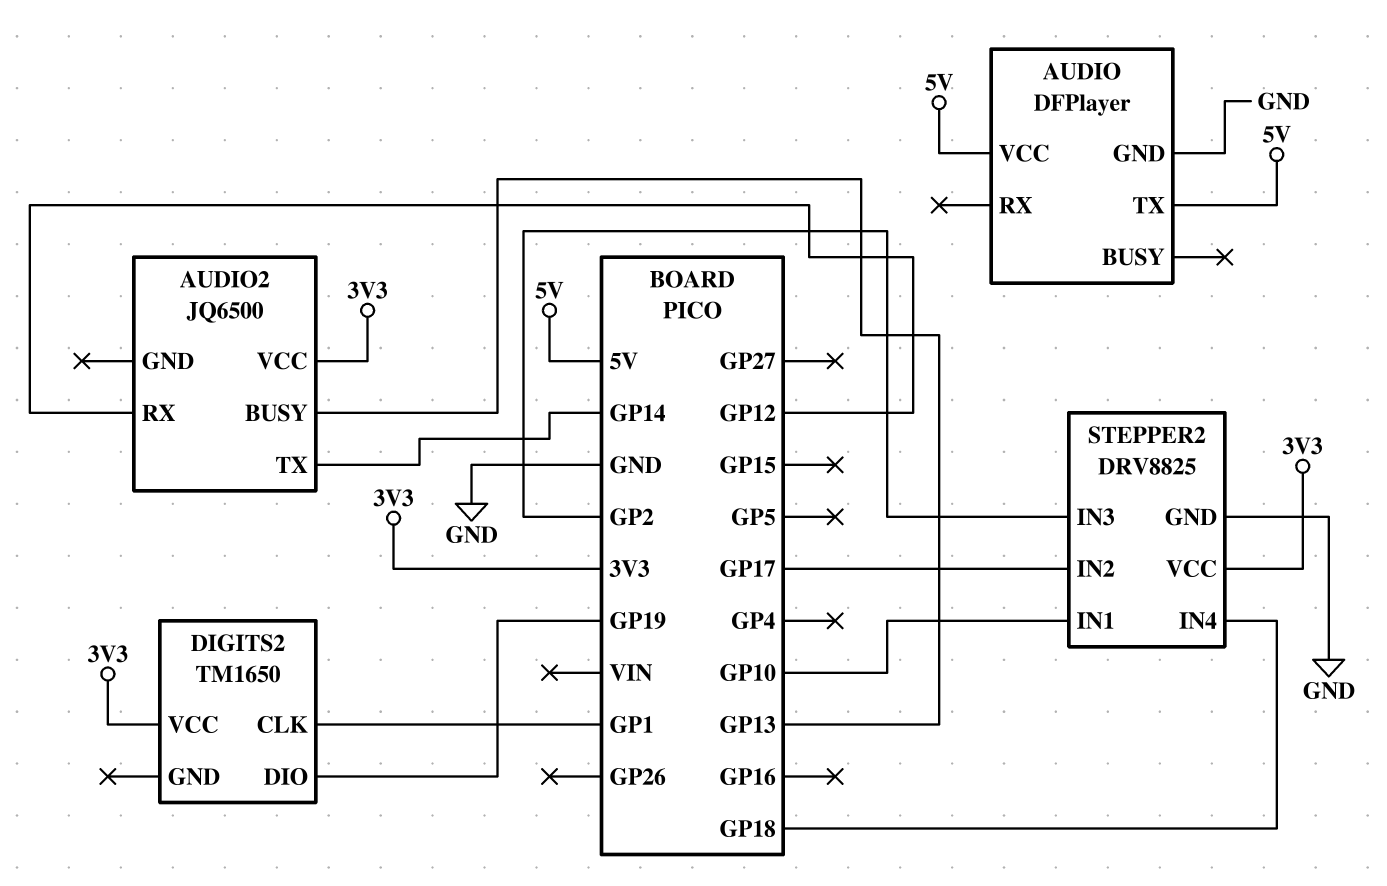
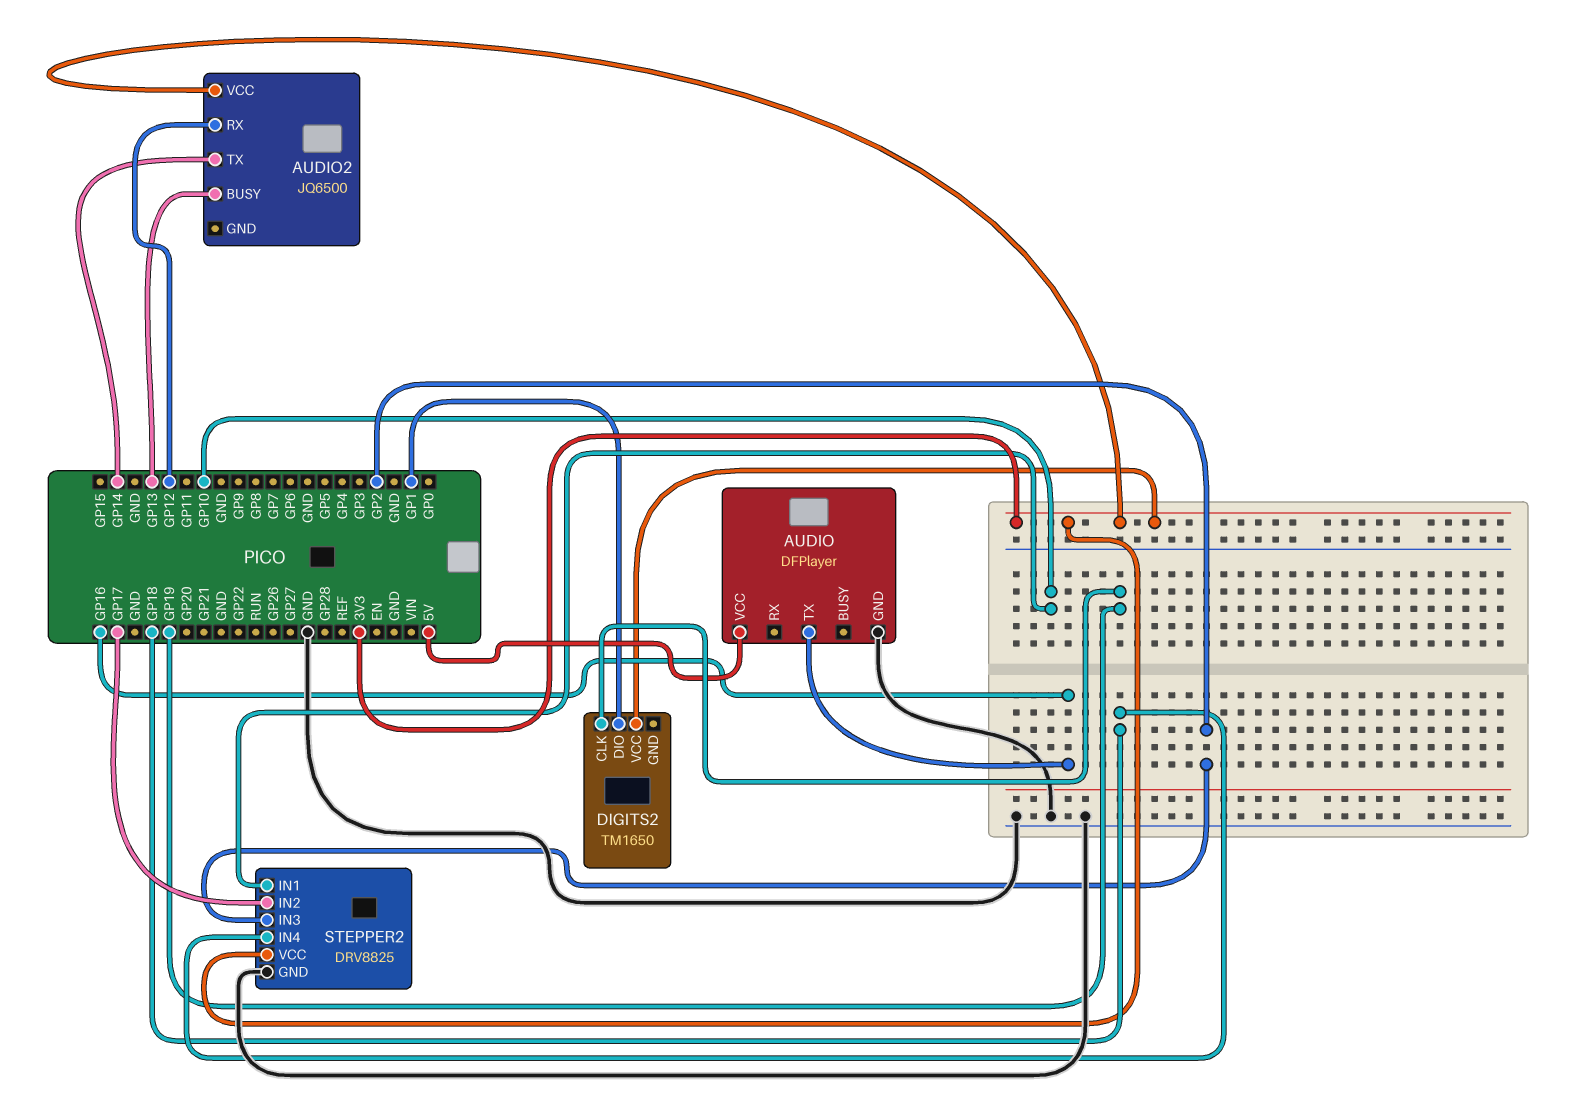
AUDIO pin TX: 5V -> GP16
DIGITS2 pin CLK: GP1 -> GP19
DIGITS2 pin DIO: GP19 -> GP1

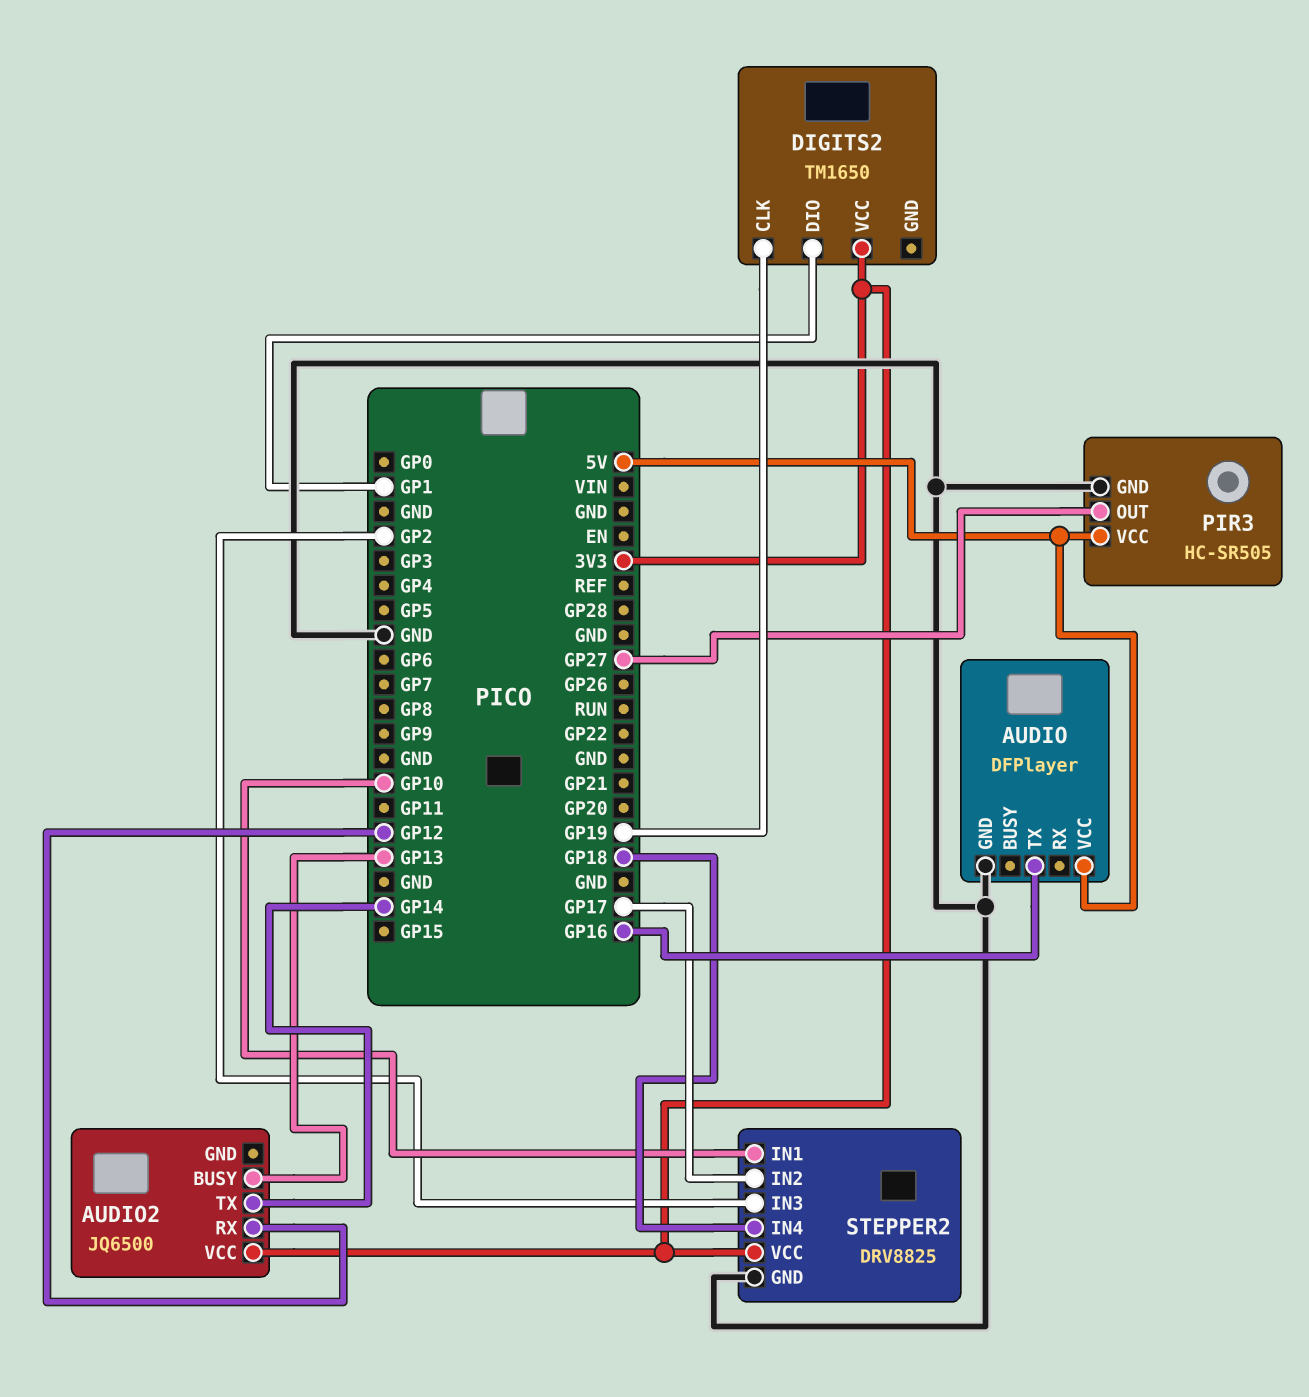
PIR3: none -> HC-SR505
PIR3 pin GND: none -> GND
PIR3 pin OUT: none -> GP27
PIR3 pin VCC: none -> 5V

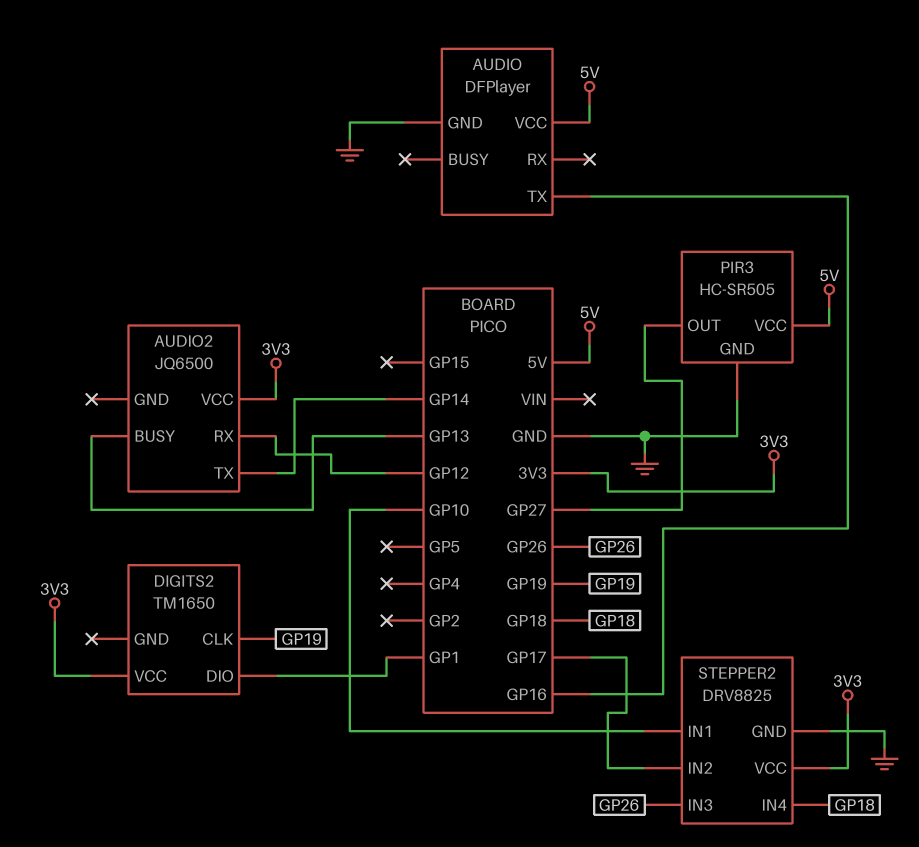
STEPPER2 pin IN3: GP2 -> GP26

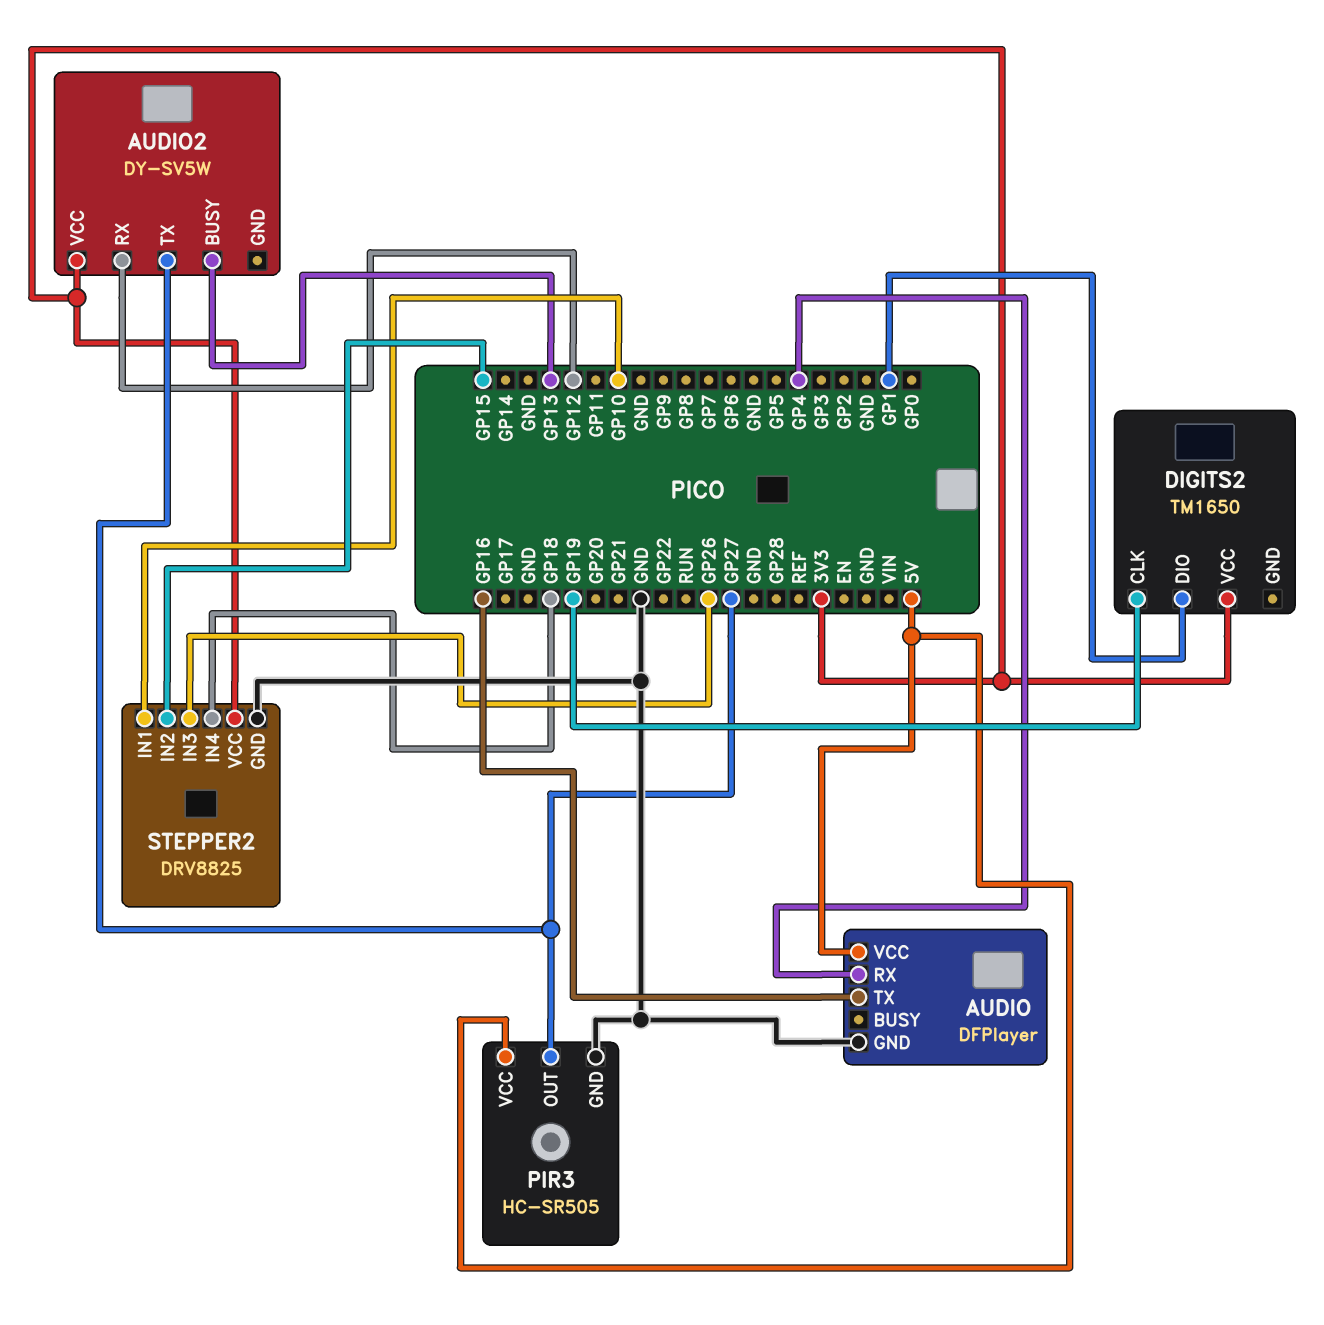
AUDIO pin RX: none -> GP4
AUDIO2: JQ6500 -> DY-SV5W
AUDIO2 pin TX: GP14 -> GP27
STEPPER2 pin IN2: GP17 -> GP15

